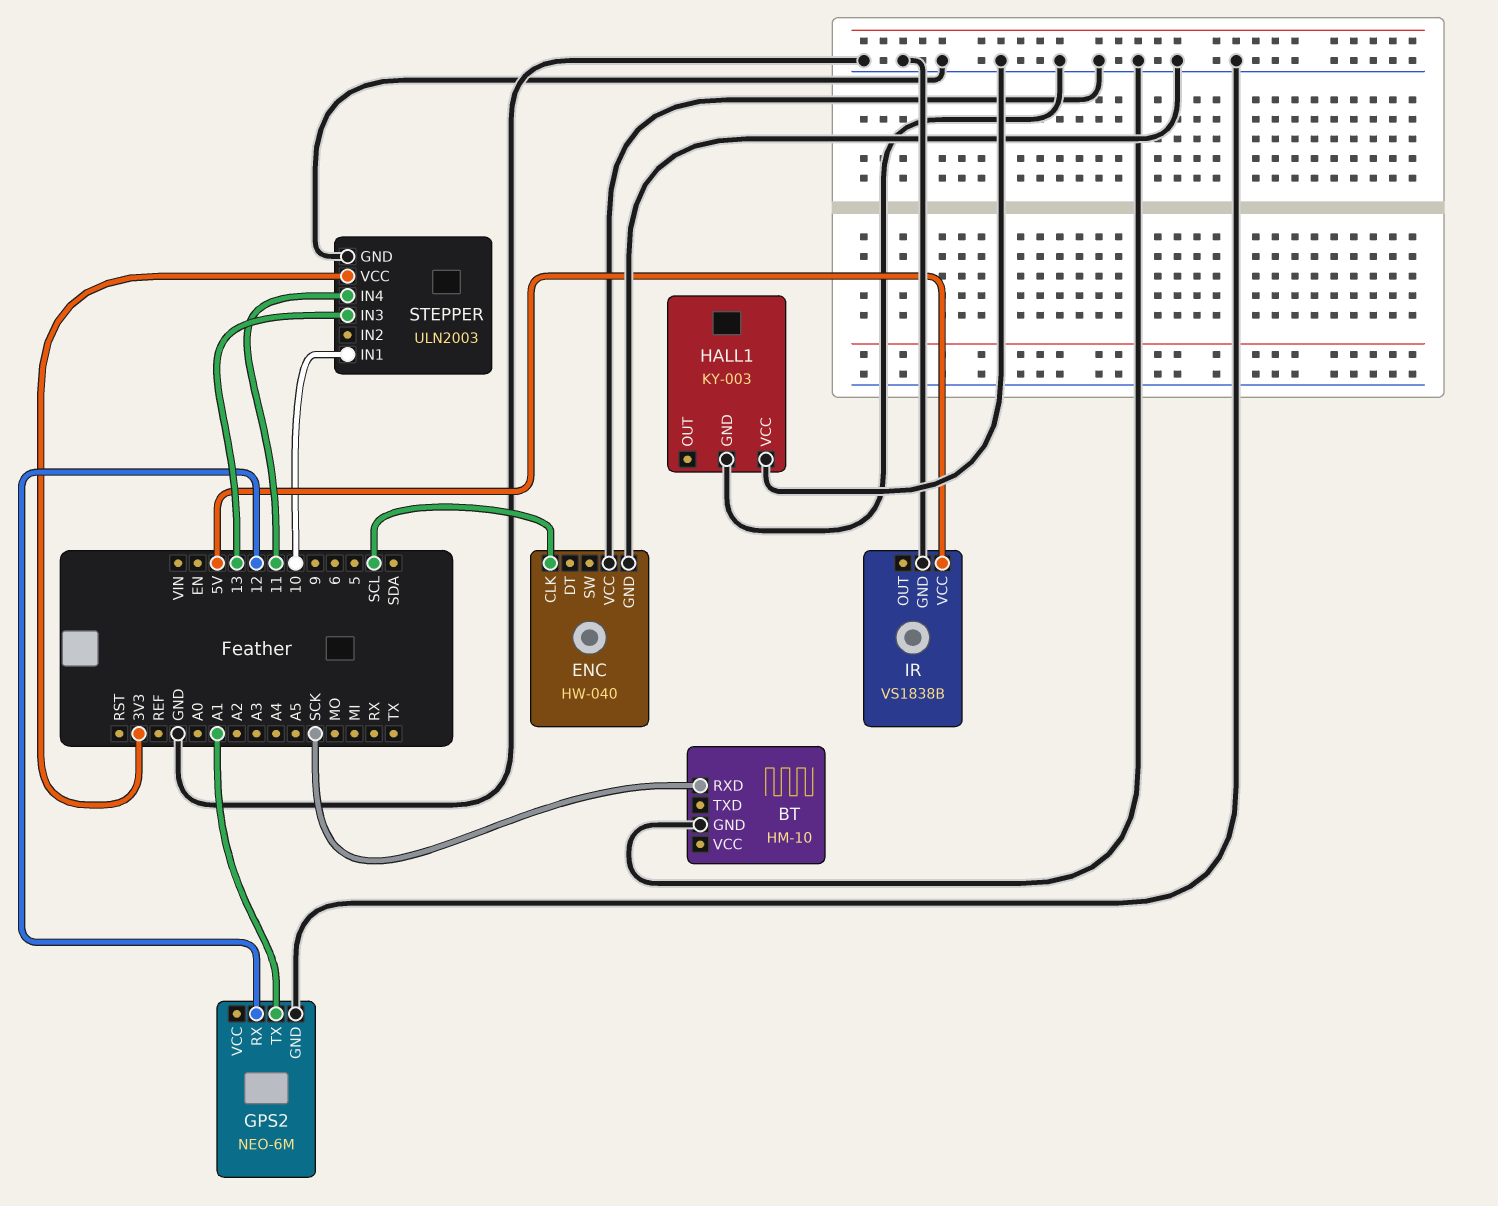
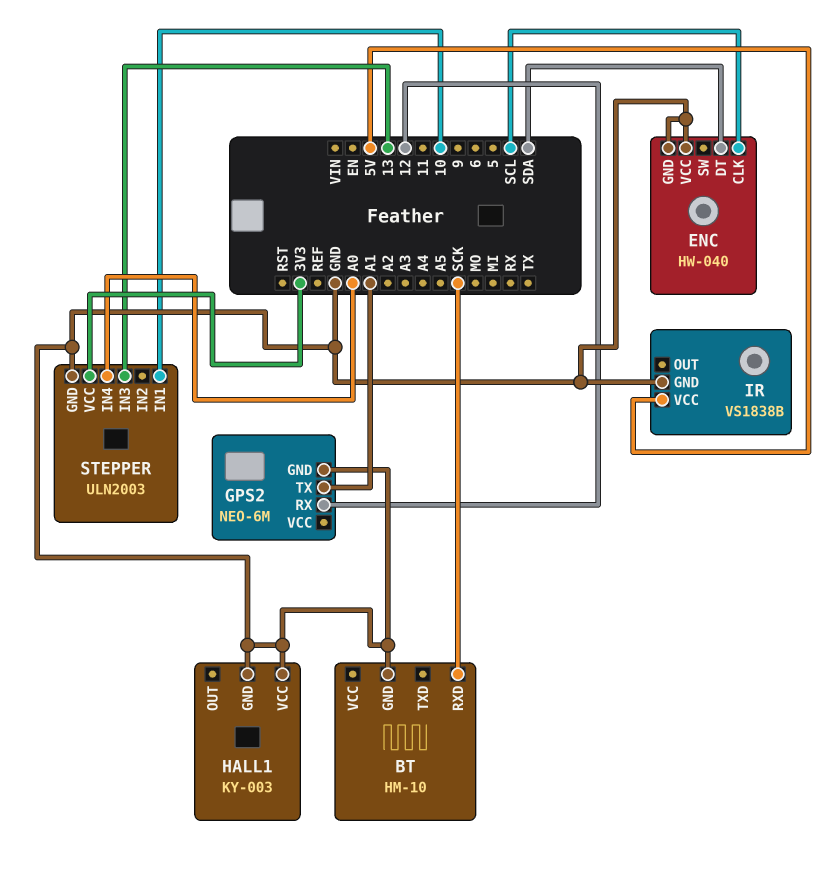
ENC pin DT: none -> SDA
STEPPER pin IN4: 11 -> A0

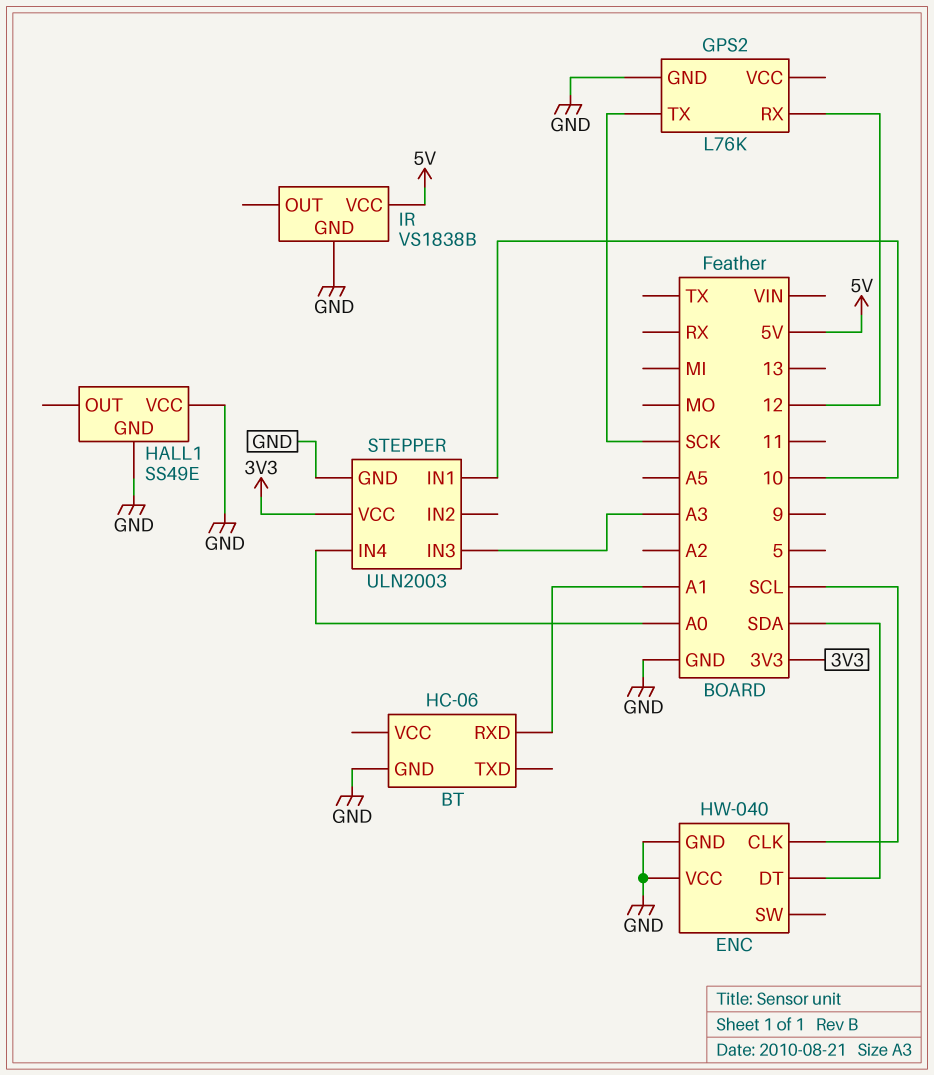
BT: HM-10 -> HC-06
BT pin RXD: SCK -> A1
GPS2: NEO-6M -> L76K
GPS2 pin TX: A1 -> SCK
HALL1: KY-003 -> SS49E
STEPPER pin IN3: 13 -> A3

